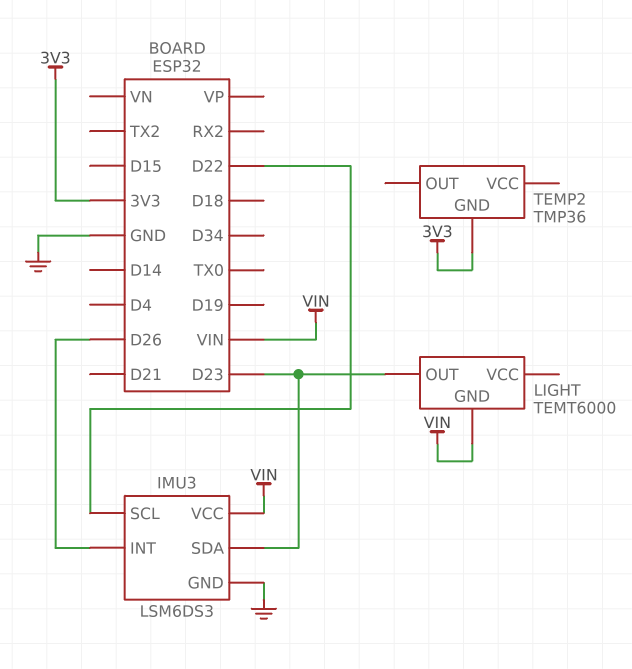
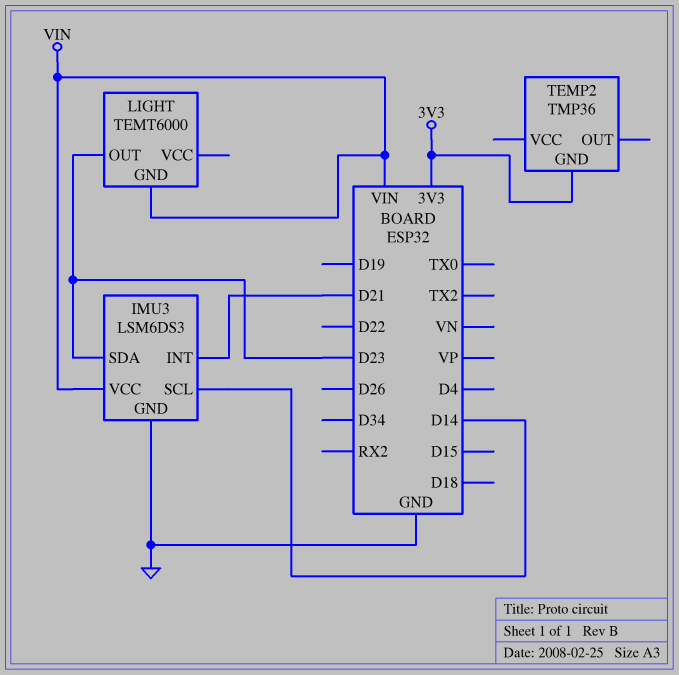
IMU3 pin INT: D26 -> D21
IMU3 pin SCL: D22 -> D14

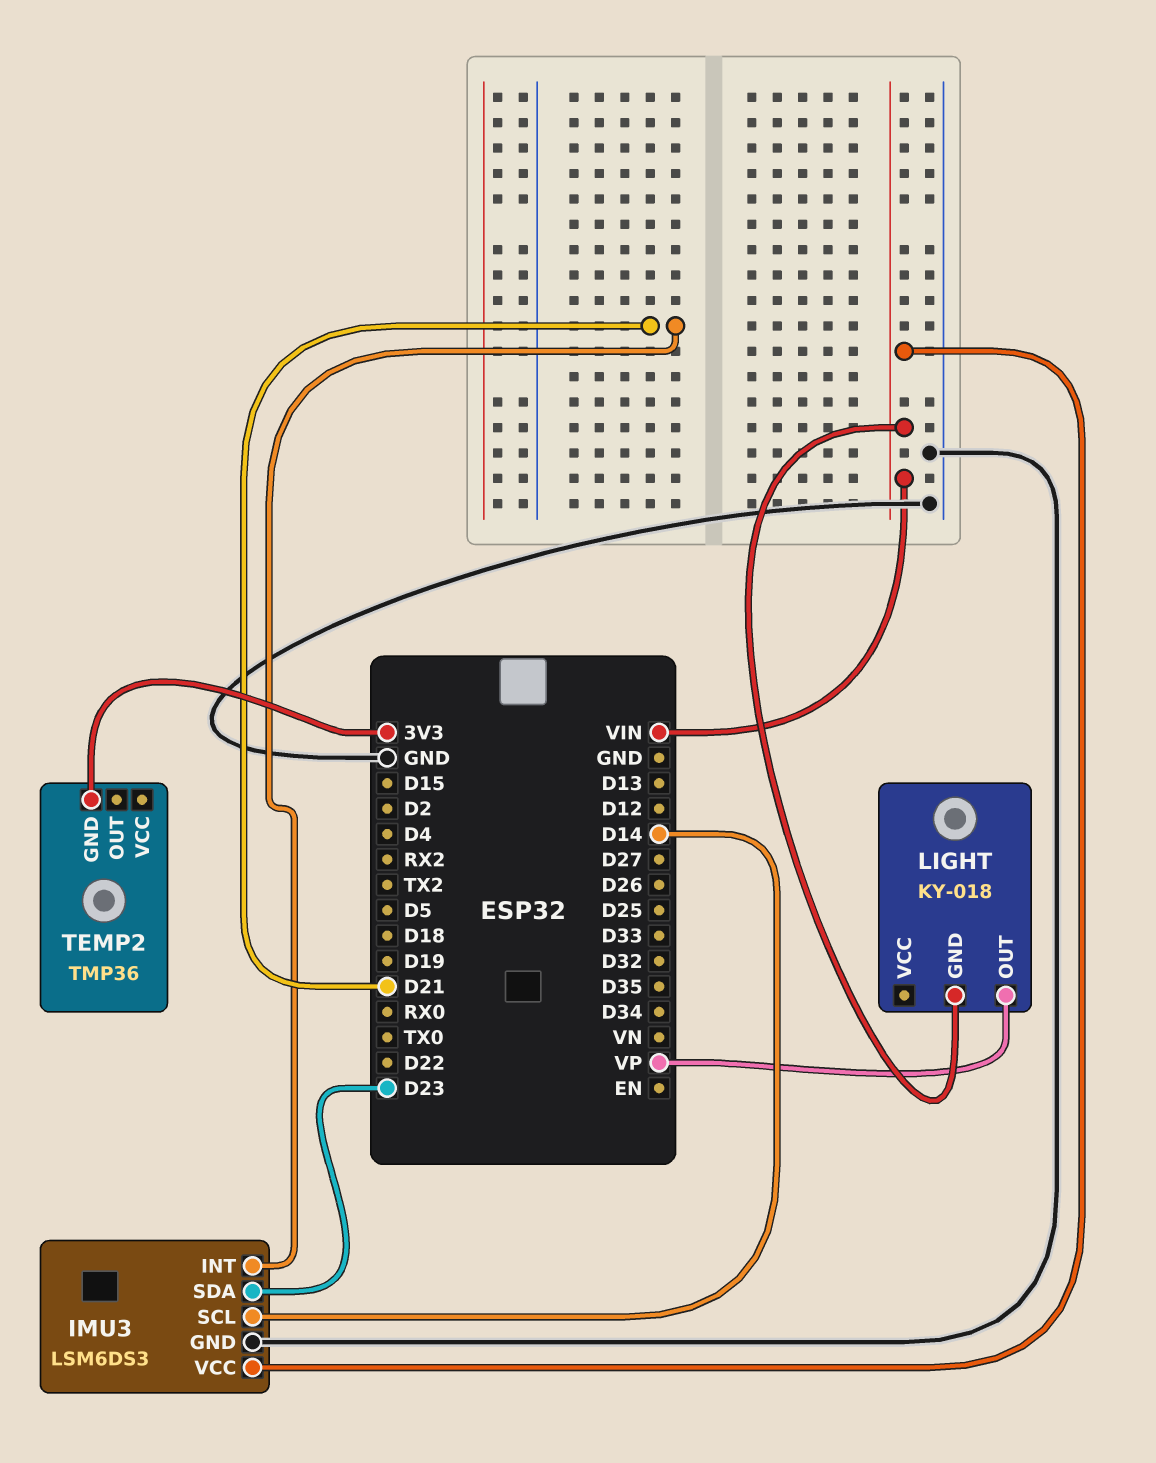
LIGHT: TEMT6000 -> KY-018
LIGHT pin OUT: D23 -> VP

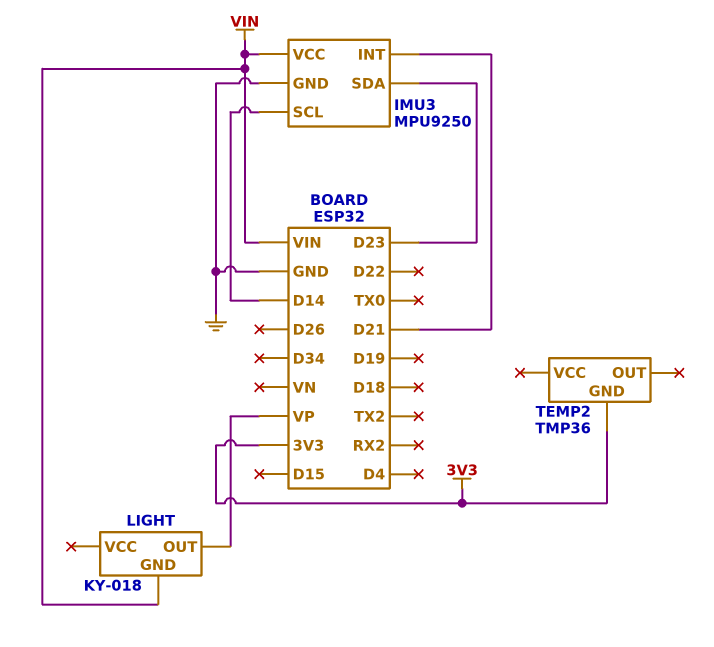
IMU3: LSM6DS3 -> MPU9250

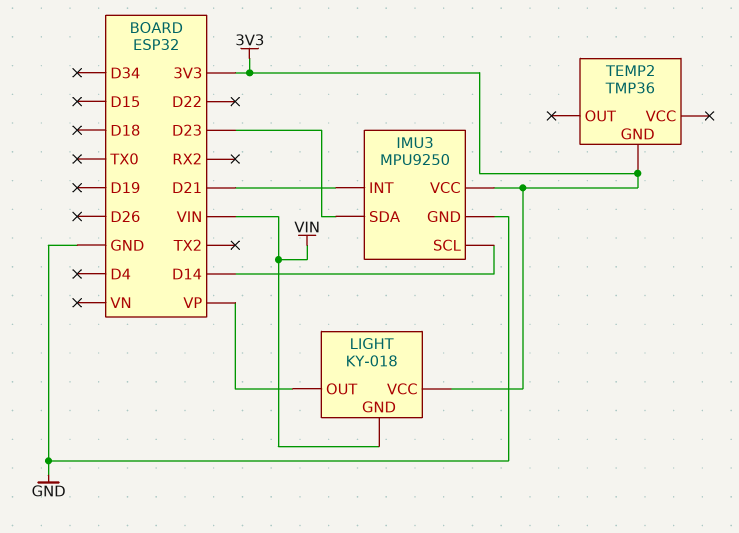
IMU3 pin VCC: VIN -> 3V3
LIGHT pin VCC: none -> 3V3

